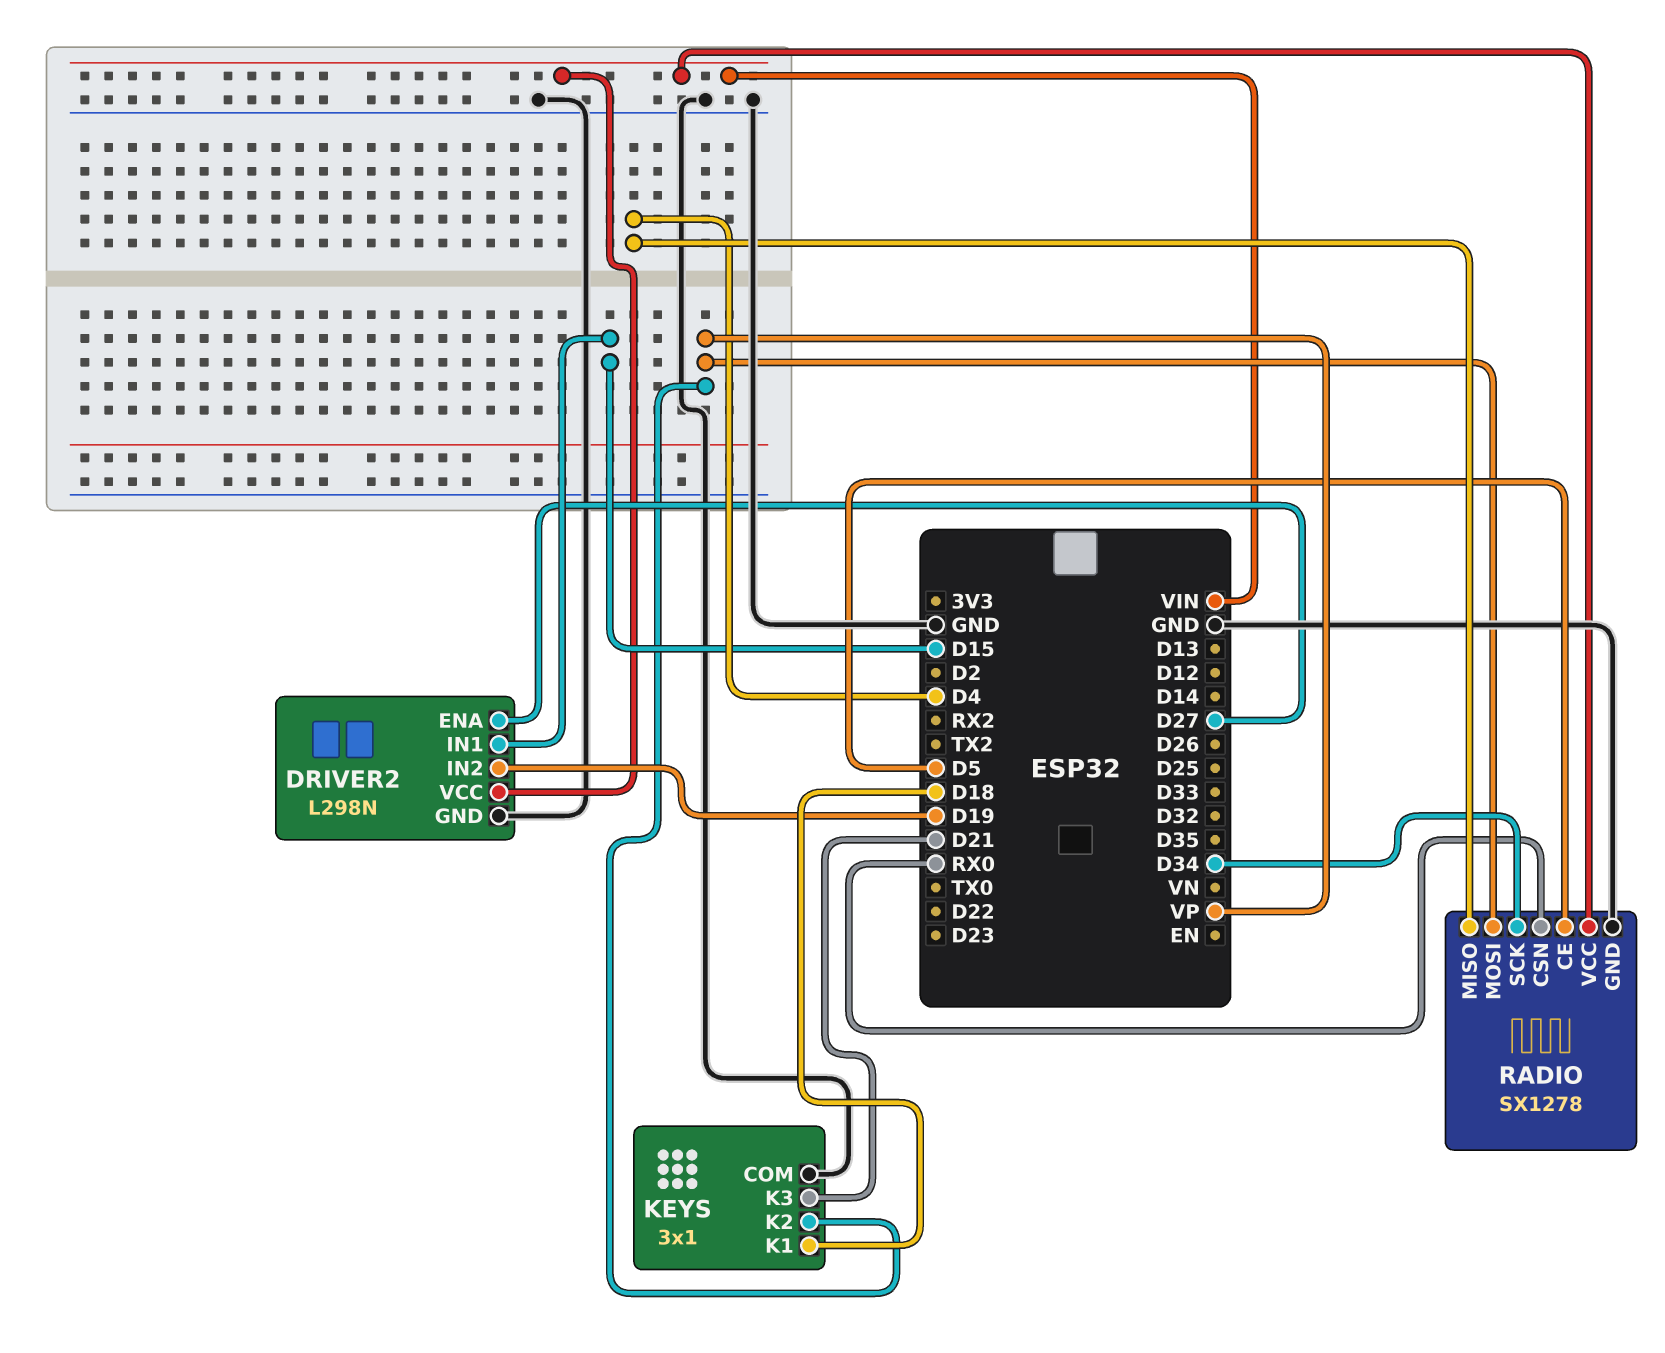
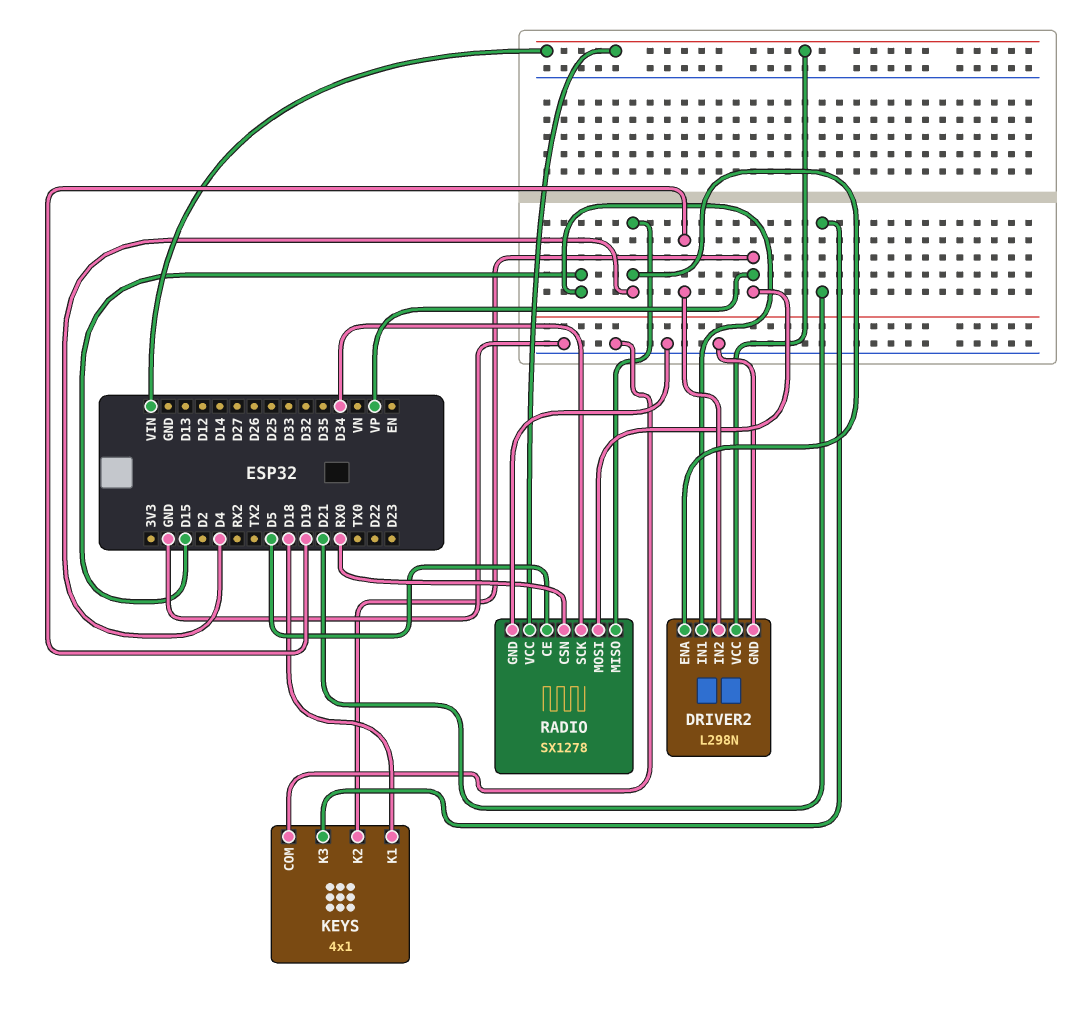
DRIVER2 pin ENA: D27 -> D4
KEYS: 3x1 -> 4x1

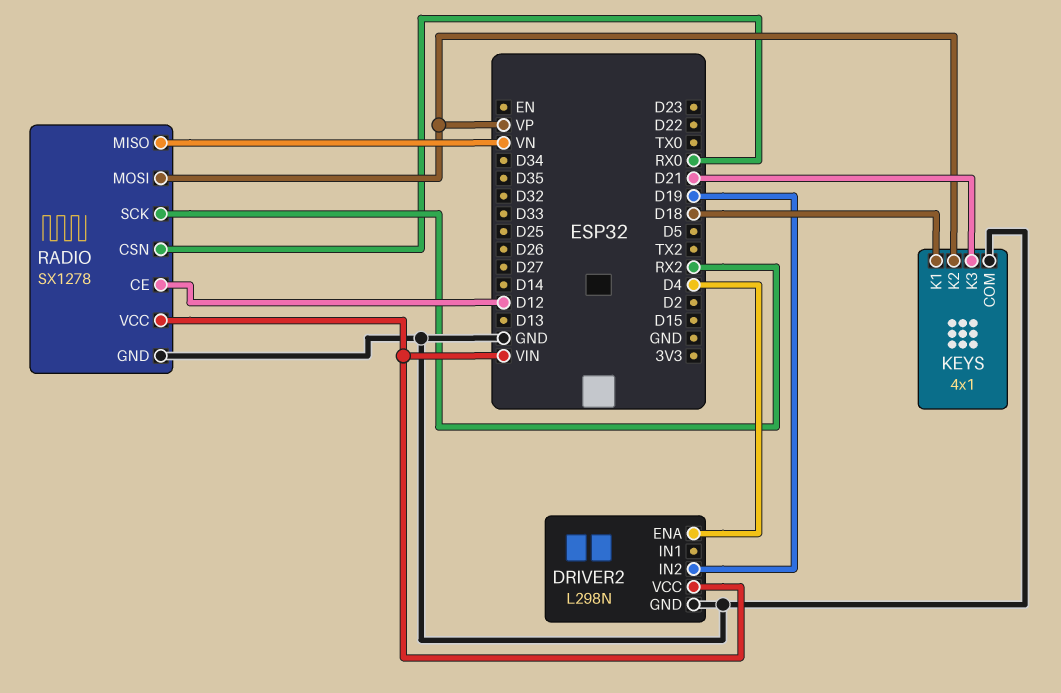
DRIVER2 pin IN1: D15 -> none
RADIO pin CE: D5 -> D12
RADIO pin MISO: D4 -> VN
RADIO pin SCK: D34 -> RX2

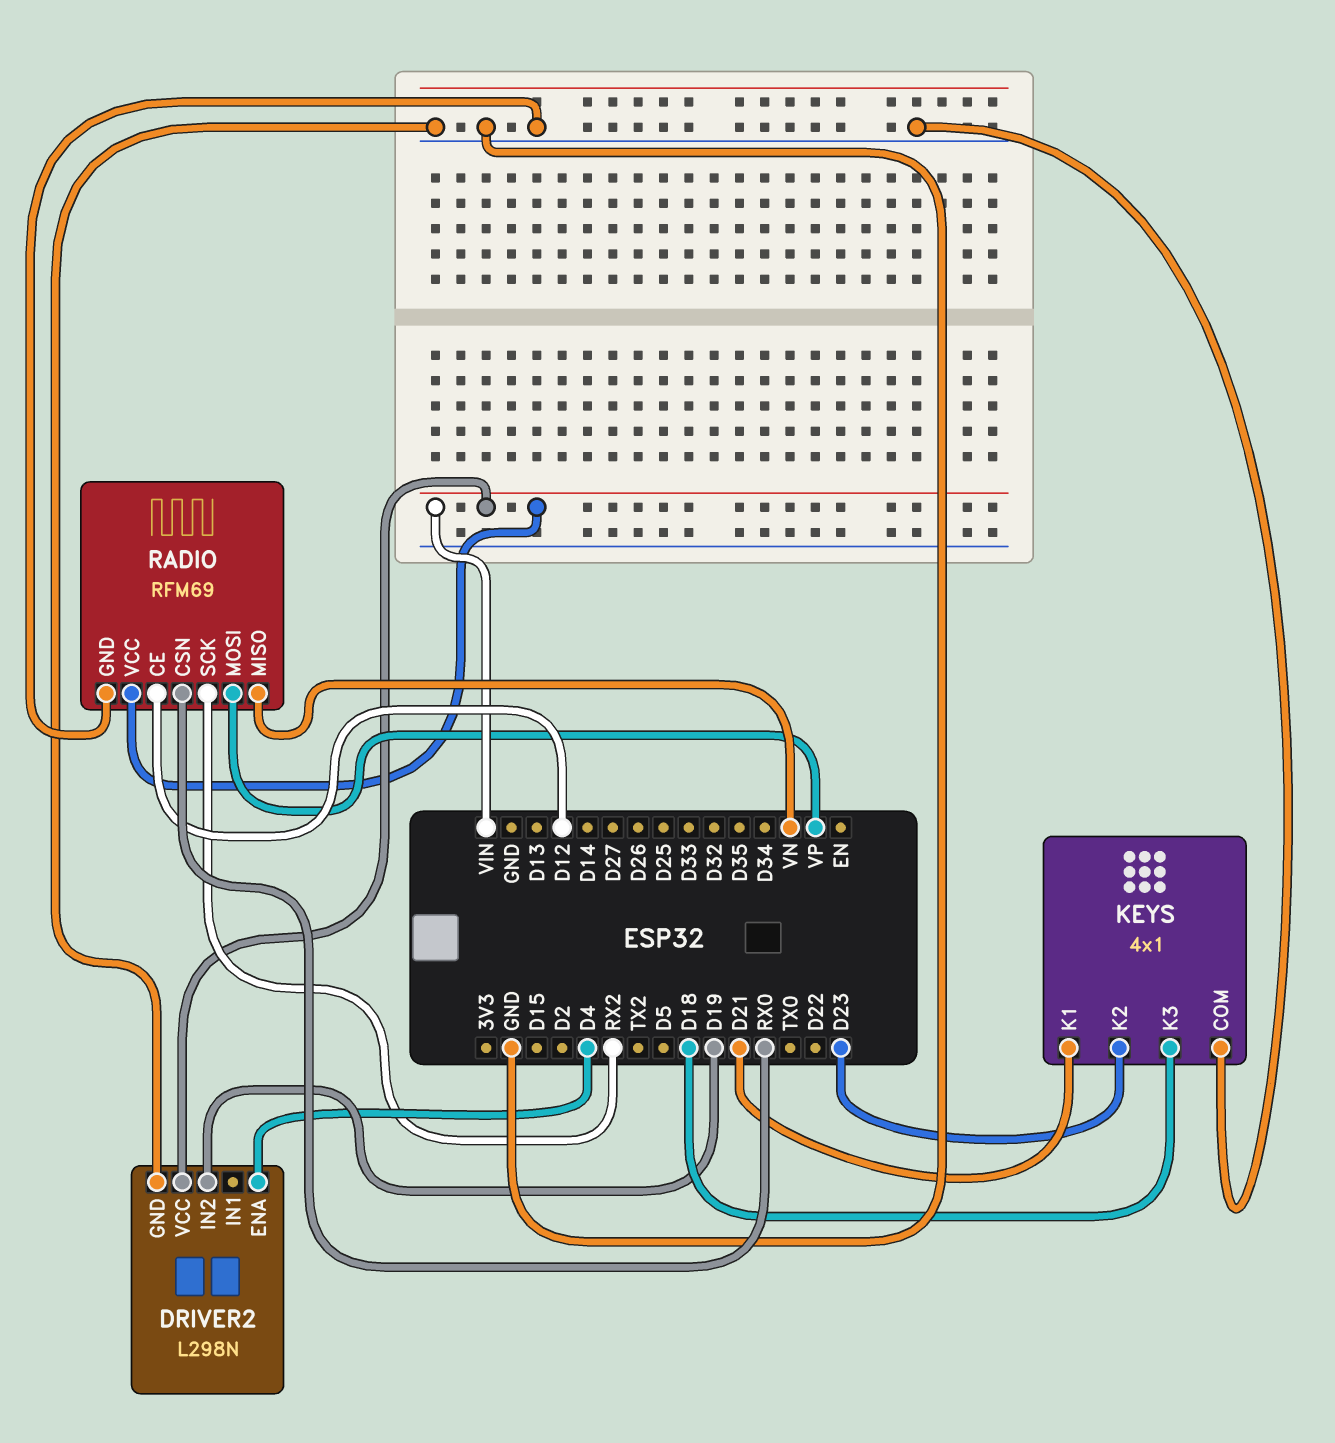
KEYS pin K1: D18 -> D21
KEYS pin K2: VP -> D23
KEYS pin K3: D21 -> D18
RADIO: SX1278 -> RFM69

